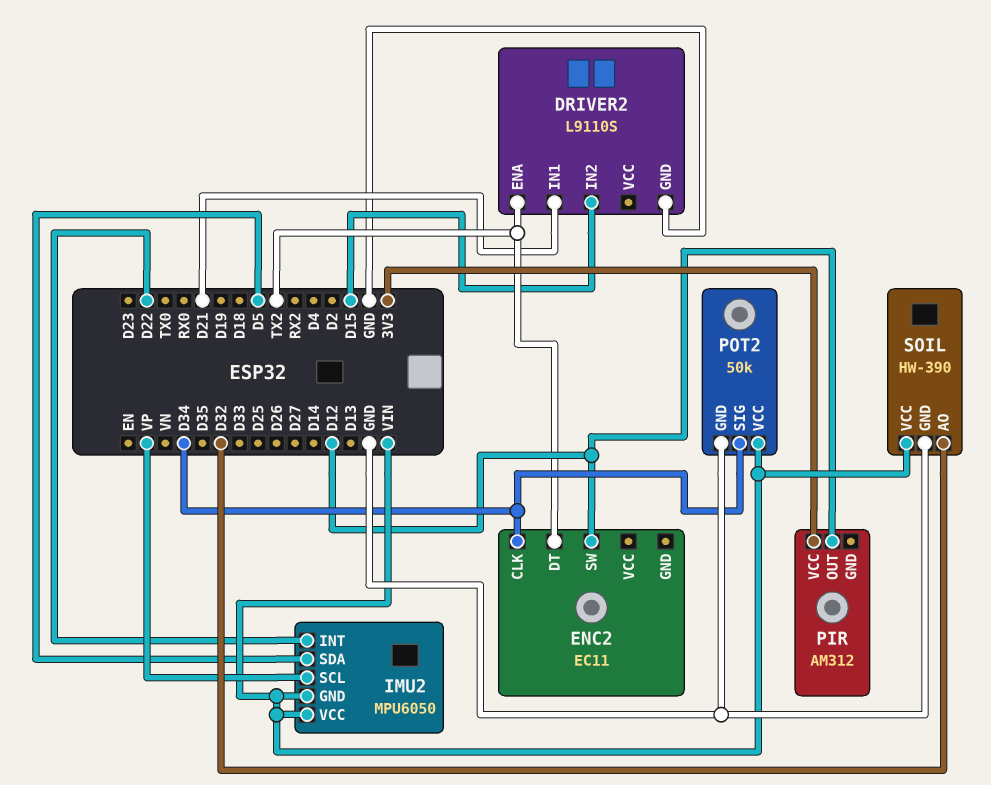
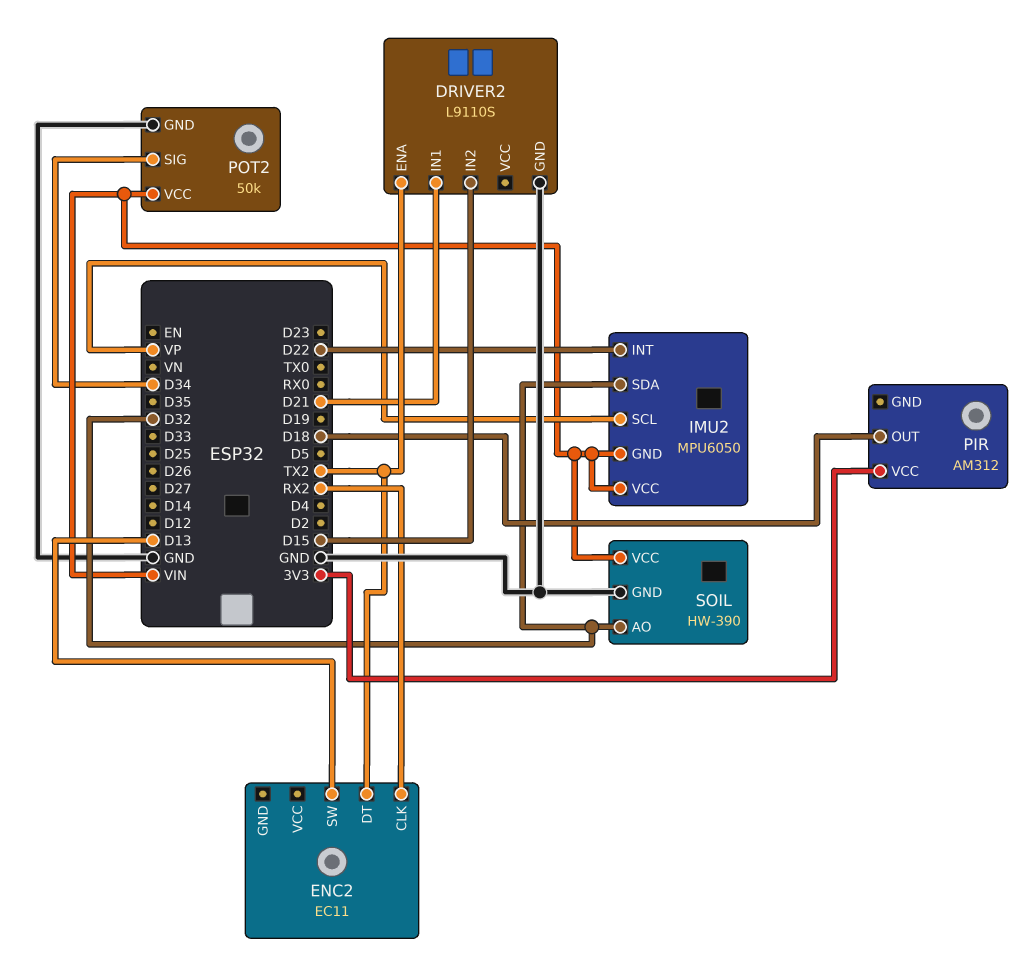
ENC2 pin CLK: D34 -> RX2
ENC2 pin SW: D12 -> D13
IMU2 pin SDA: D5 -> D32
PIR pin OUT: D12 -> D18

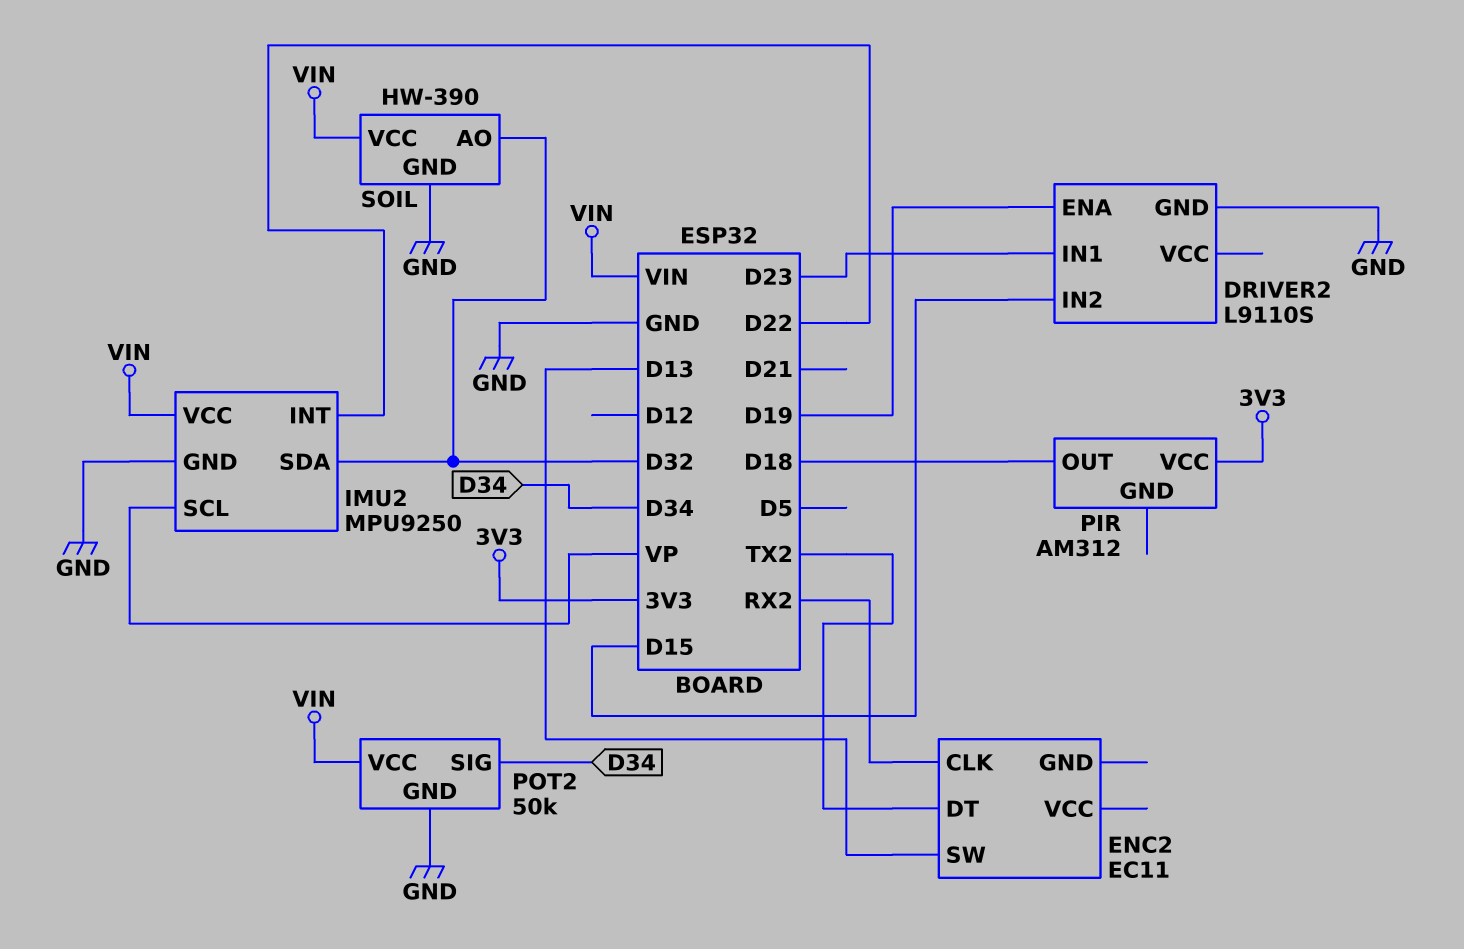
DRIVER2 pin ENA: TX2 -> D19
DRIVER2 pin IN1: D21 -> D23
IMU2: MPU6050 -> MPU9250
IMU2 pin GND: VIN -> GND

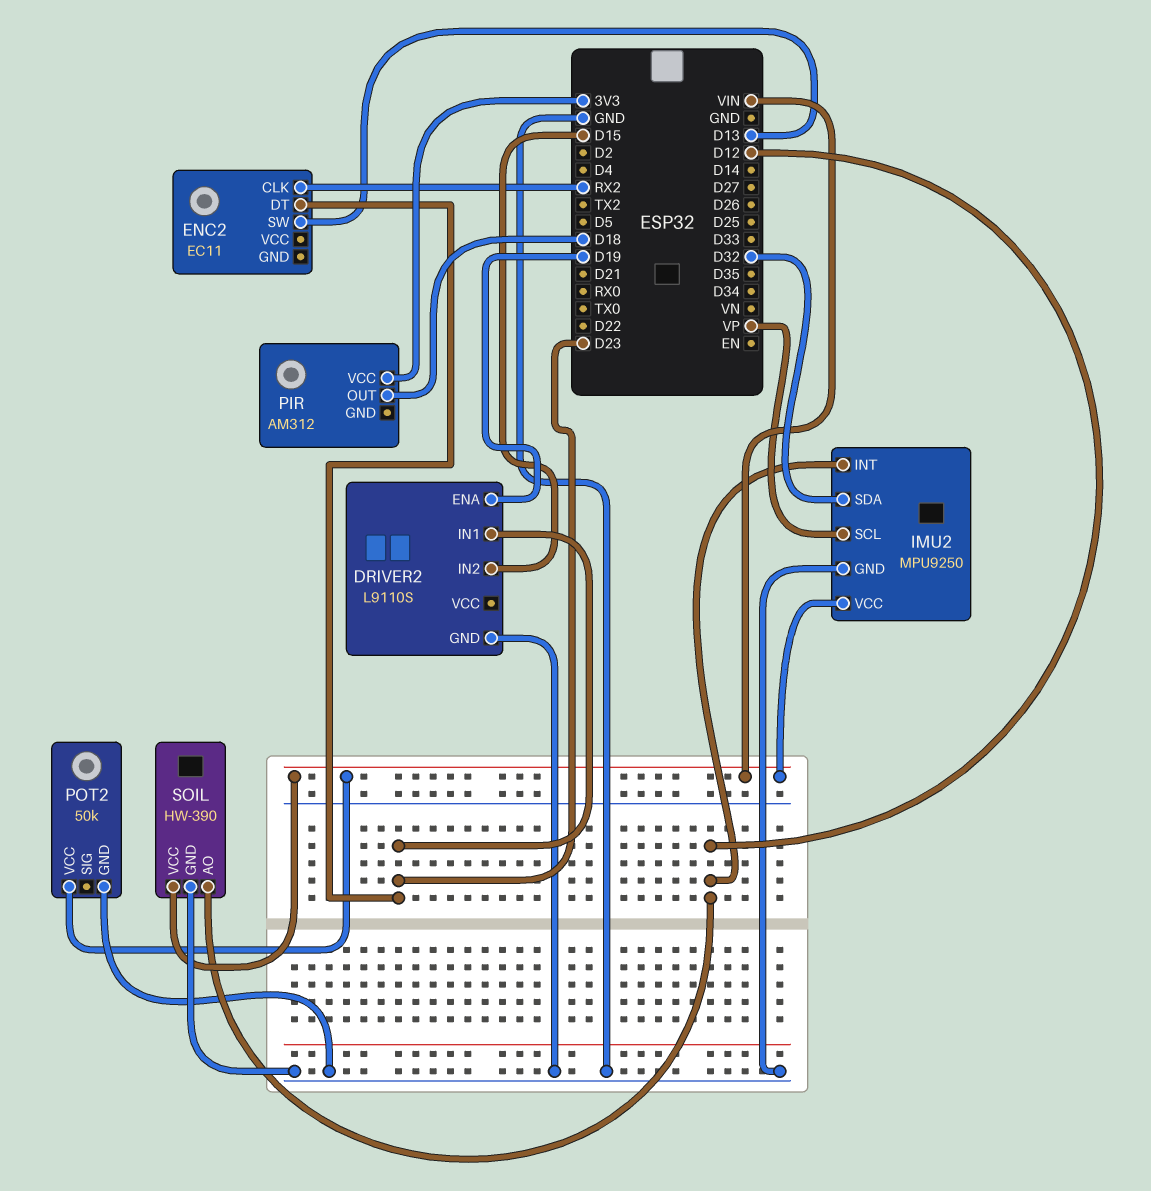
ENC2 pin DT: TX2 -> D23
IMU2 pin INT: D22 -> D12
POT2 pin SIG: D34 -> none
SOIL pin AO: D32 -> D12

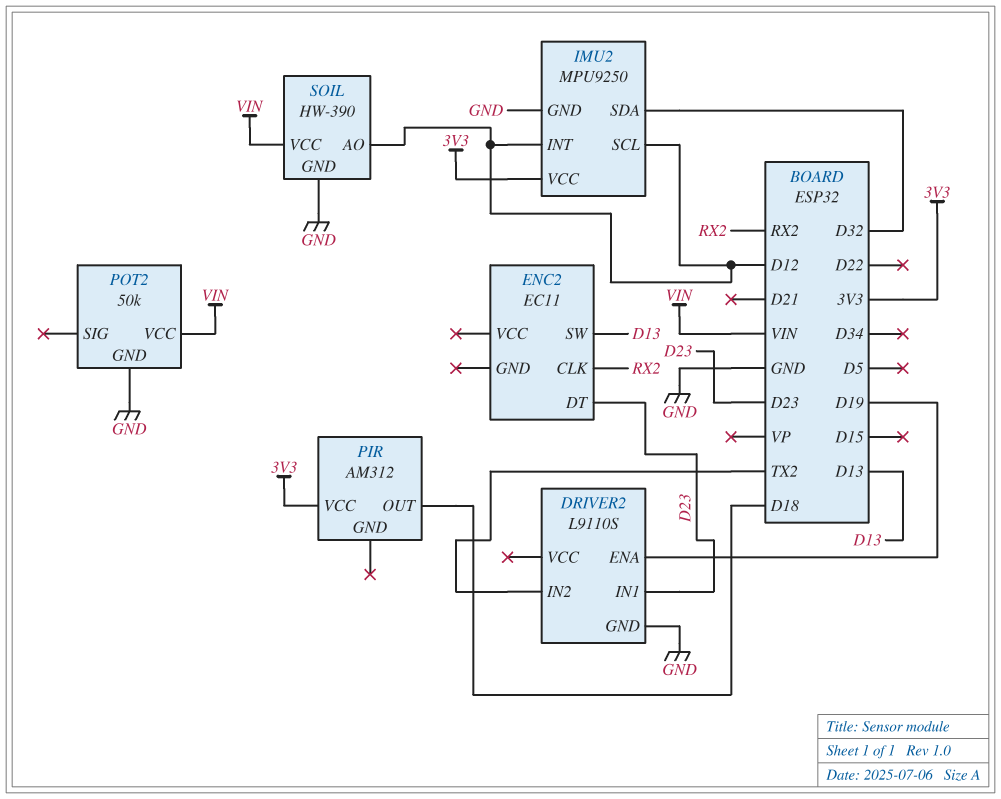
DRIVER2 pin IN2: D15 -> TX2
IMU2 pin SCL: VP -> D12
IMU2 pin VCC: VIN -> 3V3

